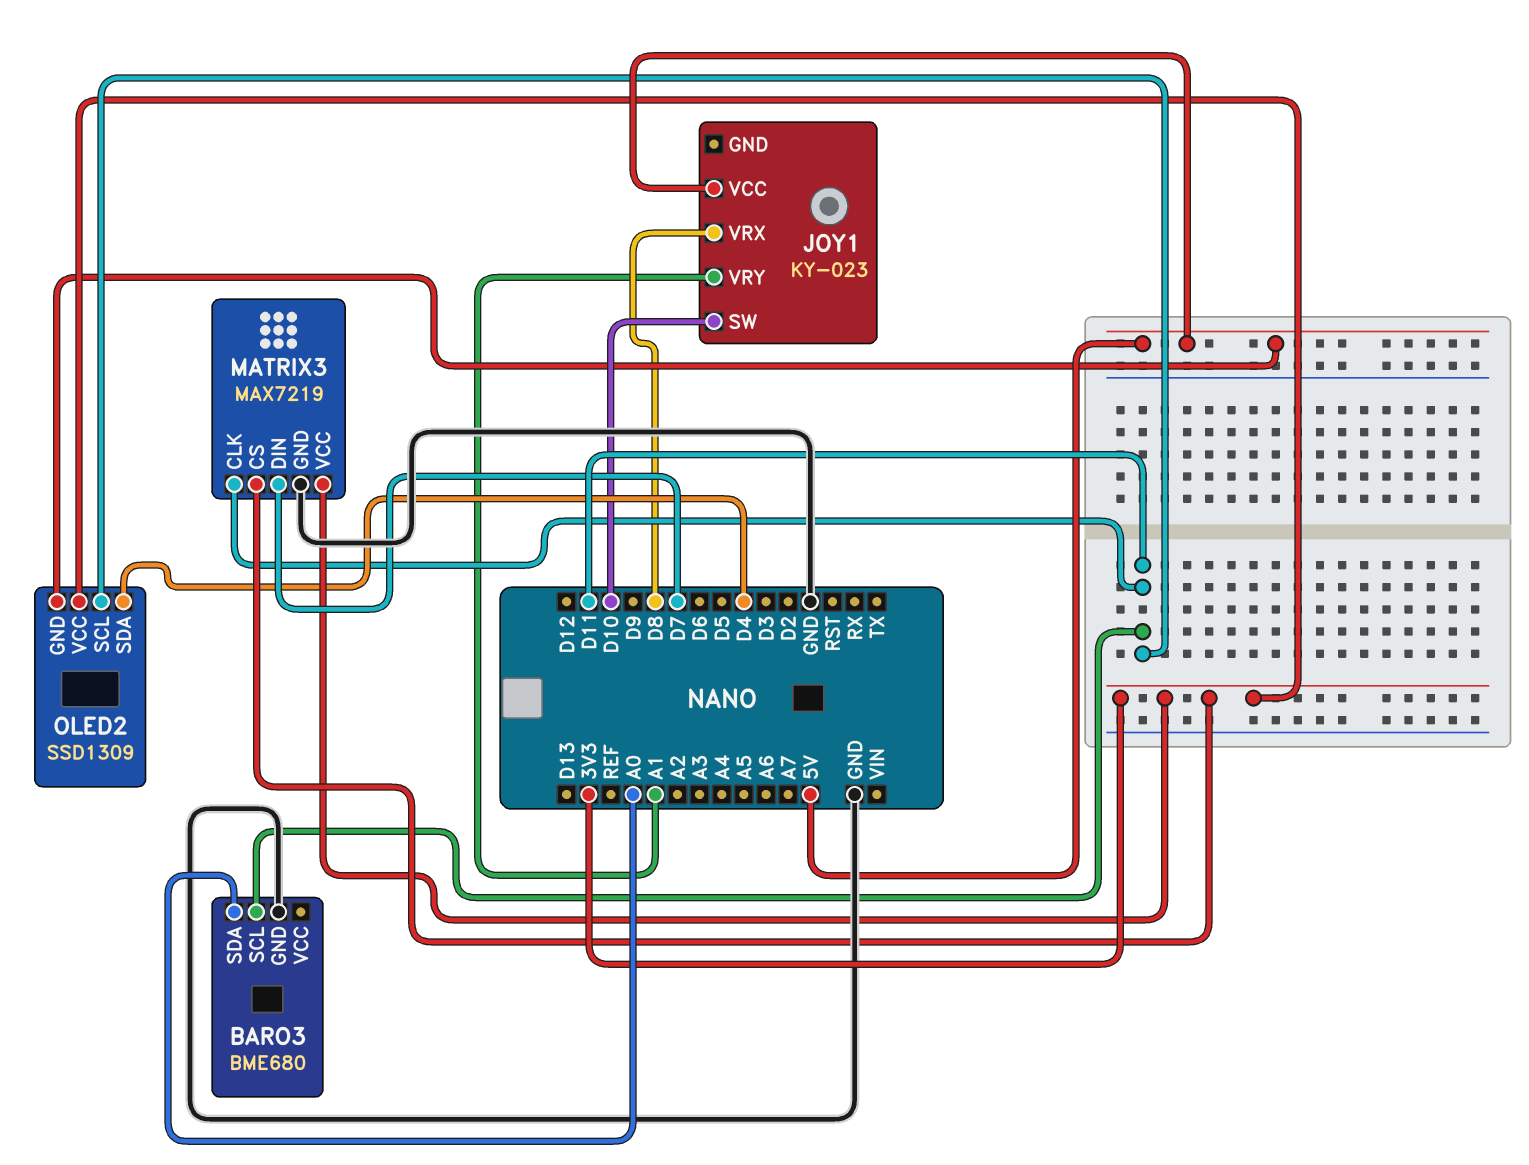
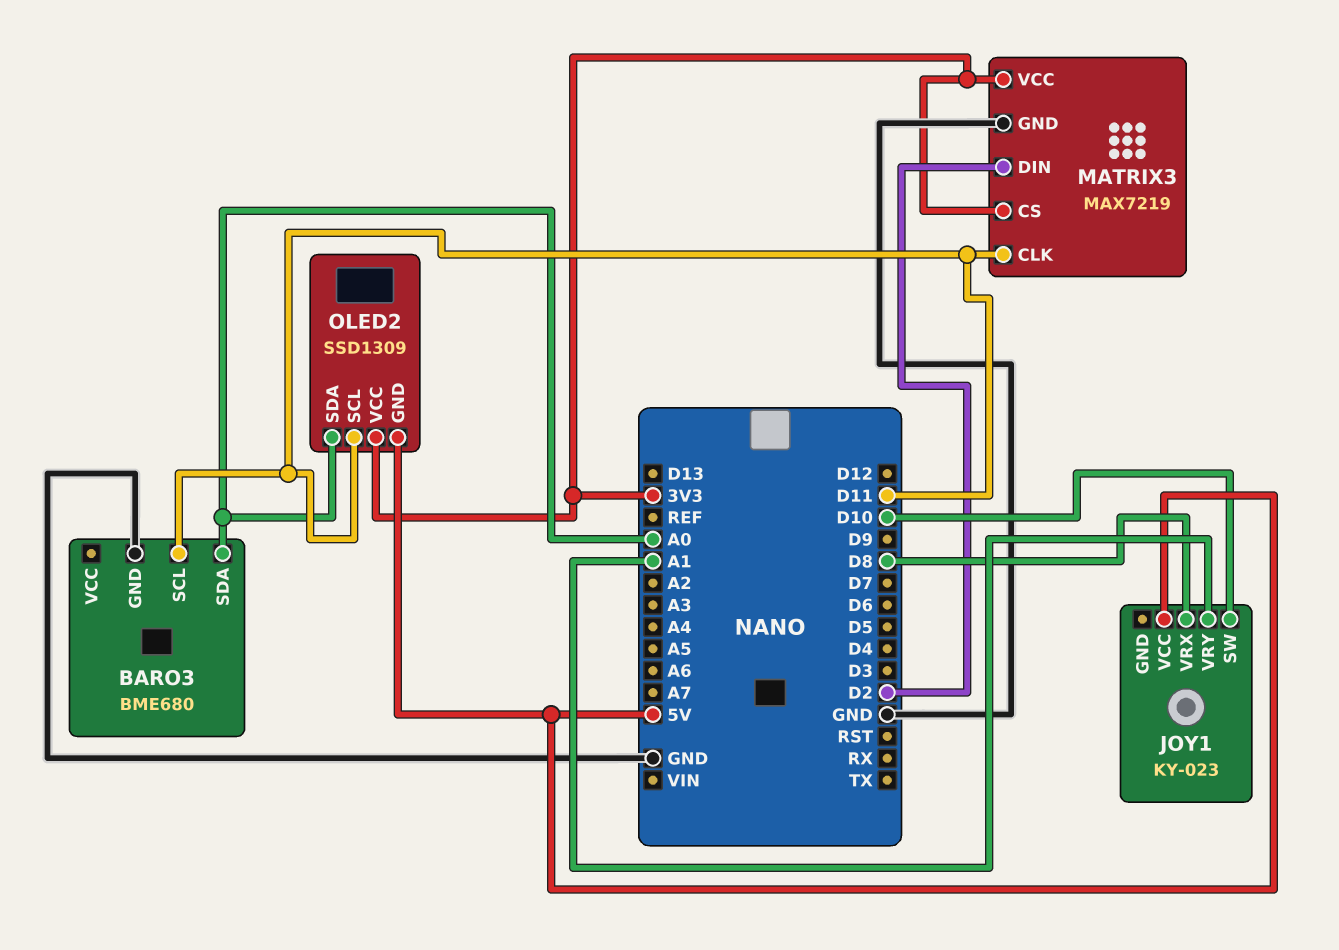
MATRIX3 pin DIN: D7 -> D2
OLED2 pin SDA: D4 -> A0

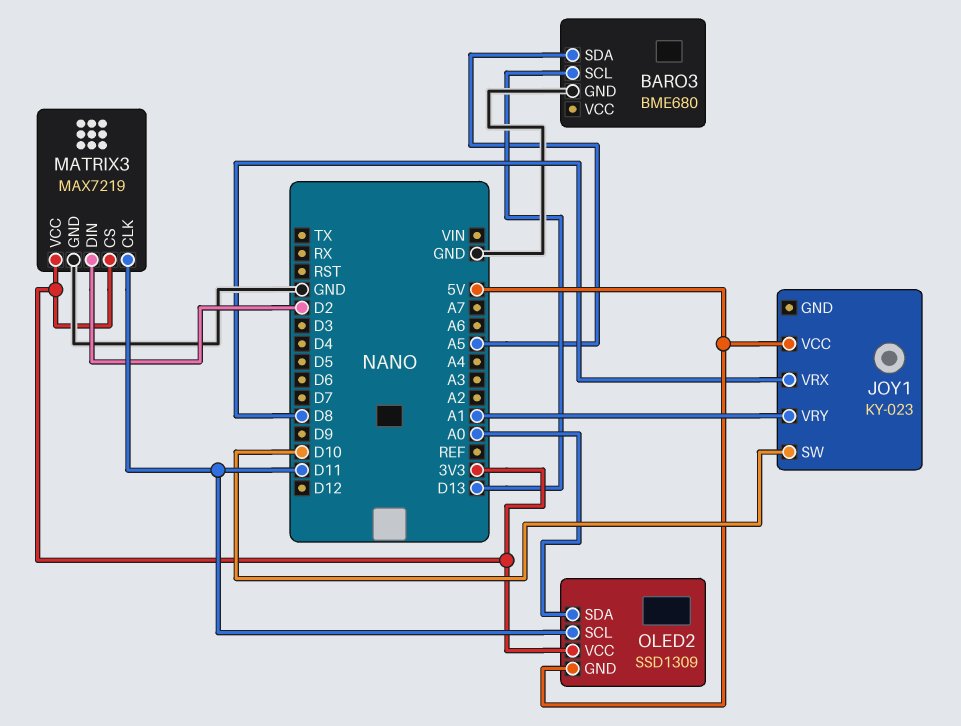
BARO3 pin SCL: D11 -> D13
BARO3 pin SDA: A0 -> A5

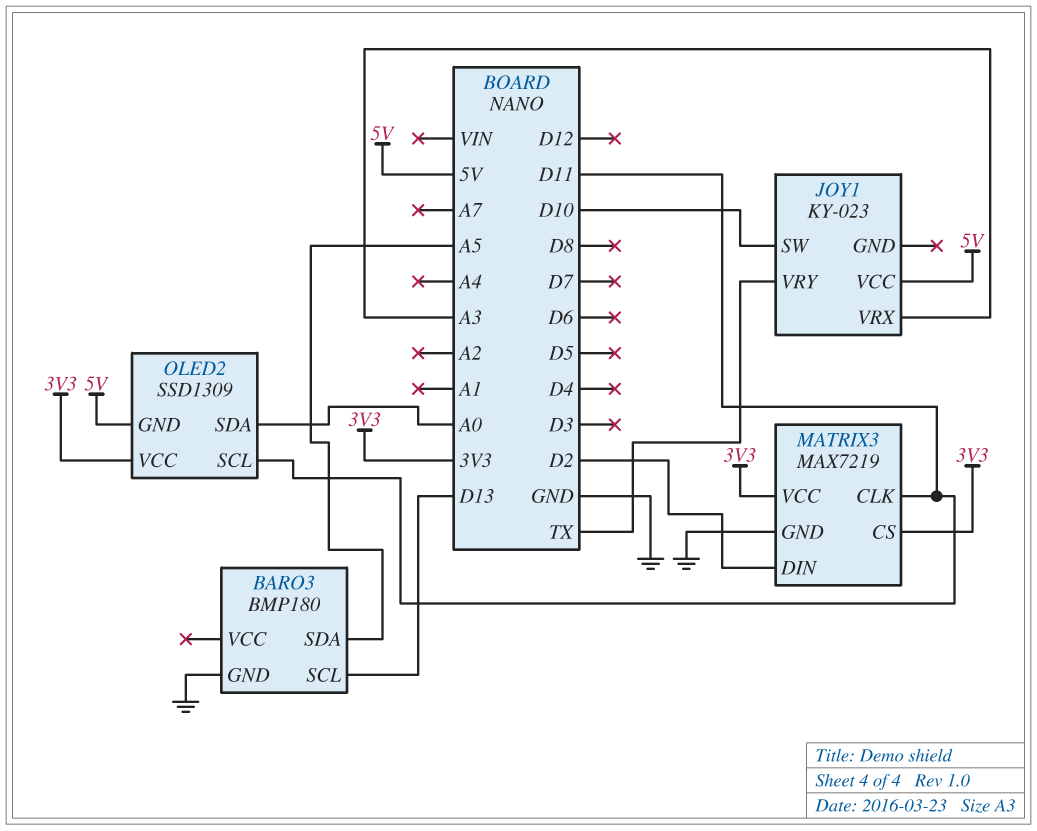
BARO3: BME680 -> BMP180
JOY1 pin VRX: D8 -> A3
JOY1 pin VRY: A1 -> TX

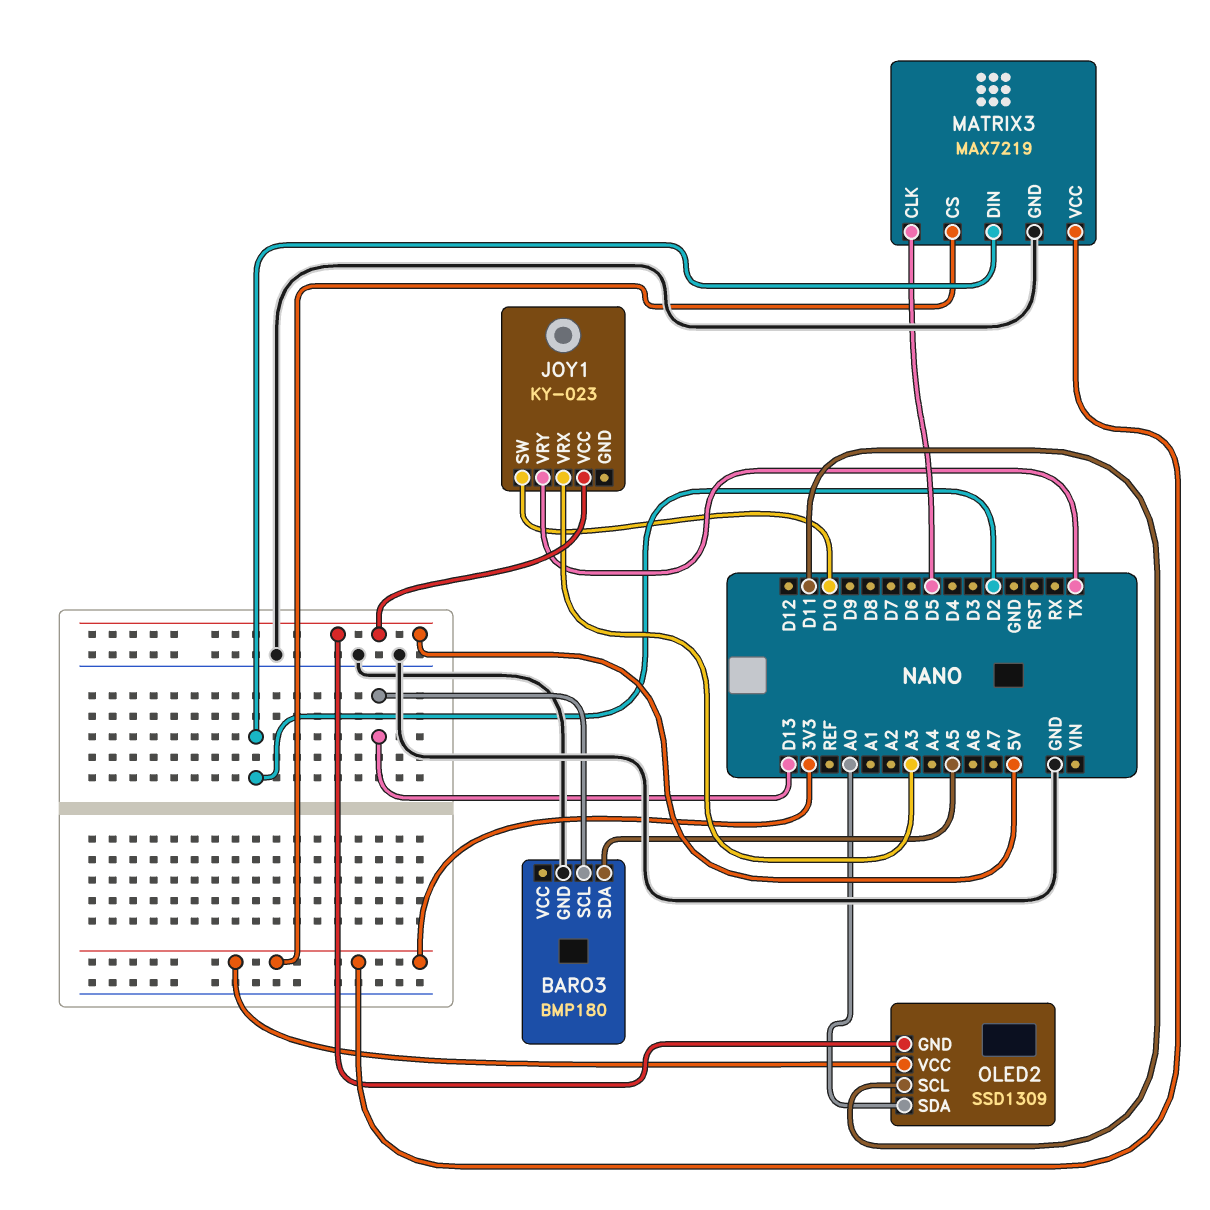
MATRIX3 pin CLK: D11 -> D5

